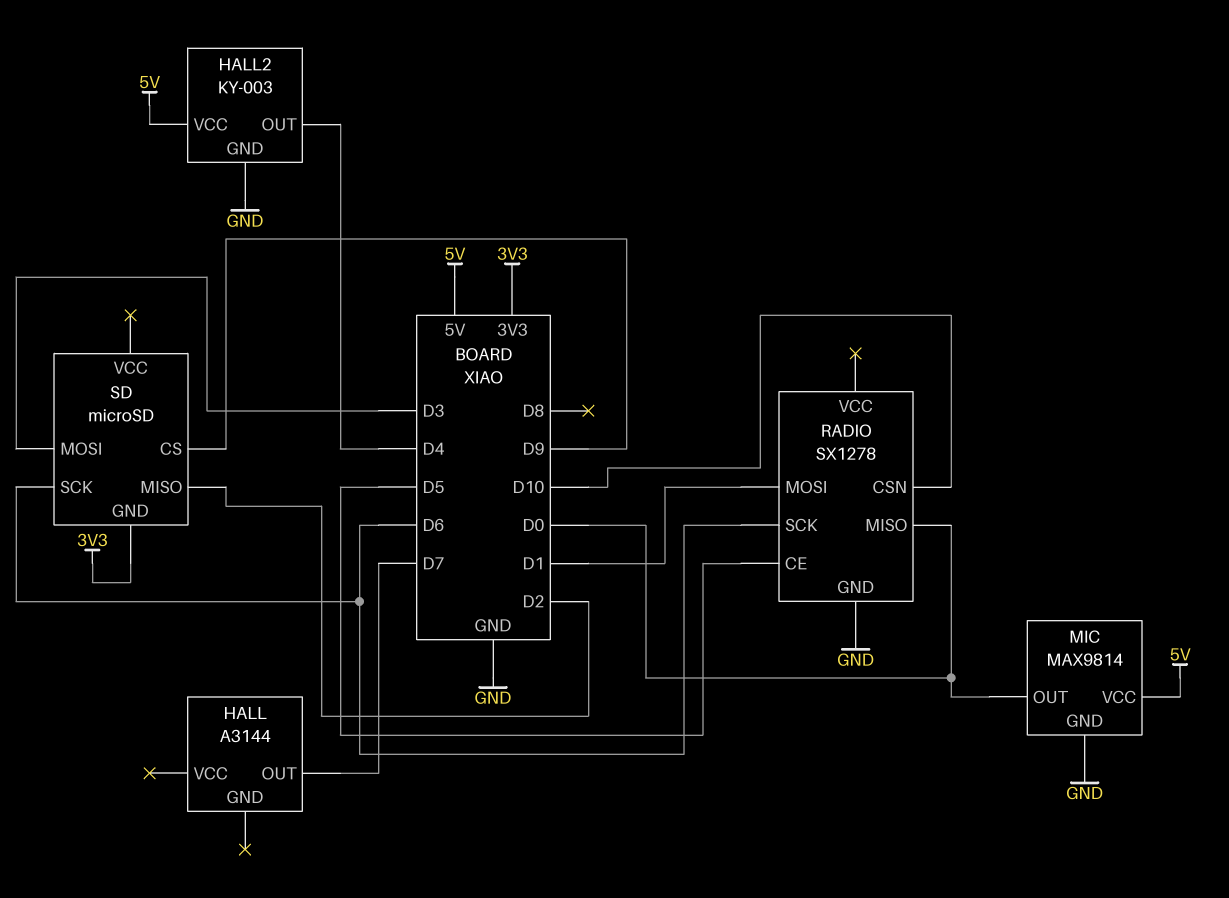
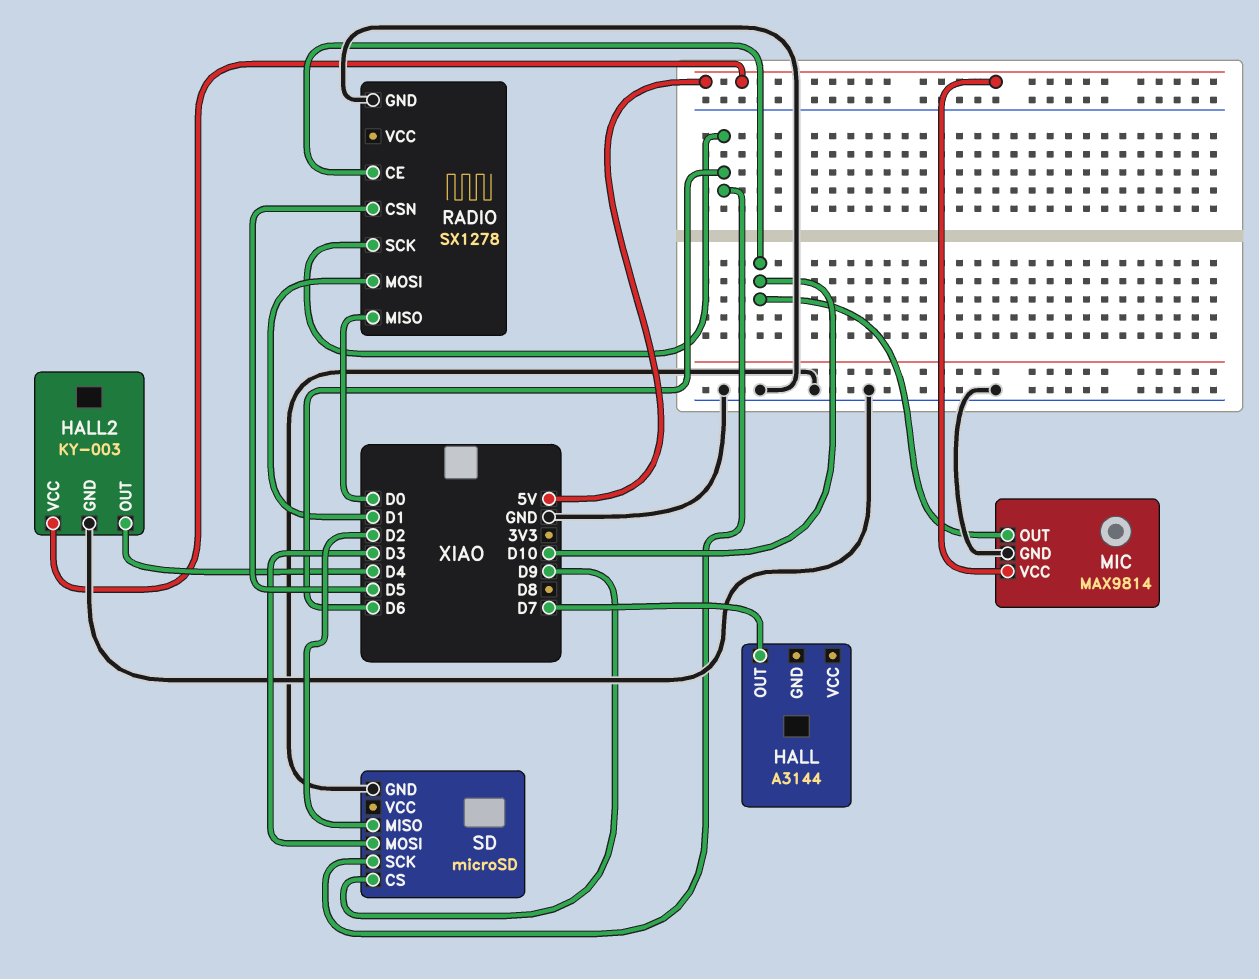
MIC pin OUT: D0 -> D10
RADIO pin CE: D5 -> D10
RADIO pin CSN: D10 -> D5
SD pin GND: 3V3 -> GND

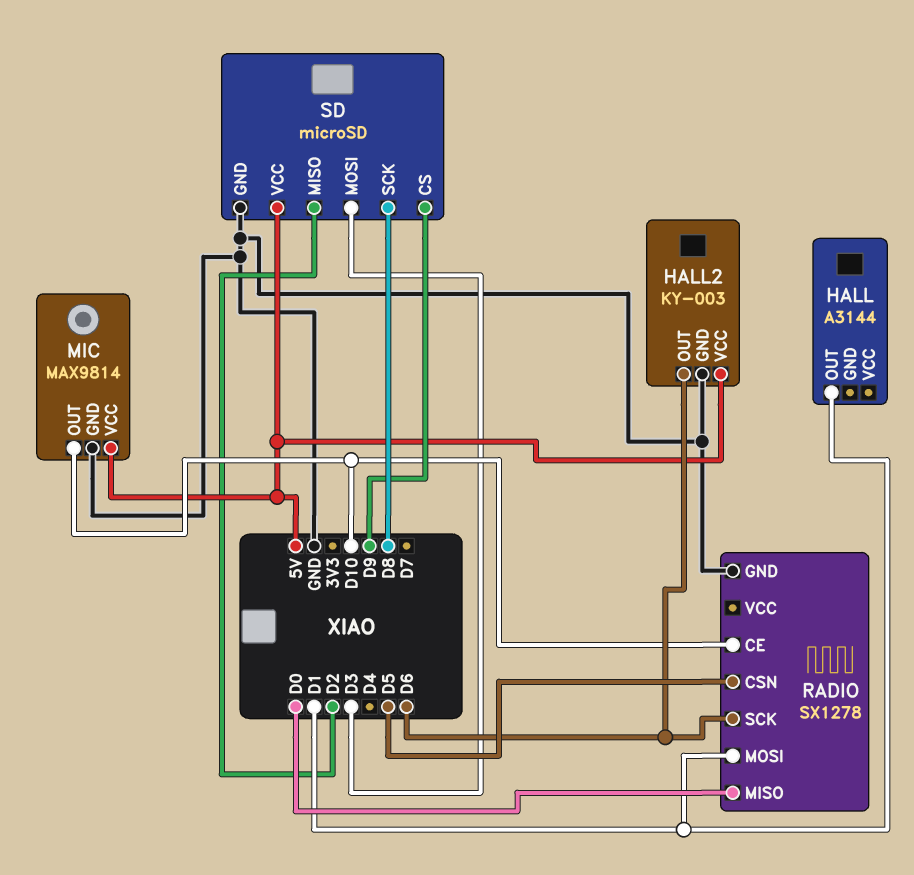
HALL pin OUT: D7 -> D1
HALL2 pin OUT: D4 -> D6
SD pin SCK: D6 -> D8
SD pin VCC: none -> 5V

